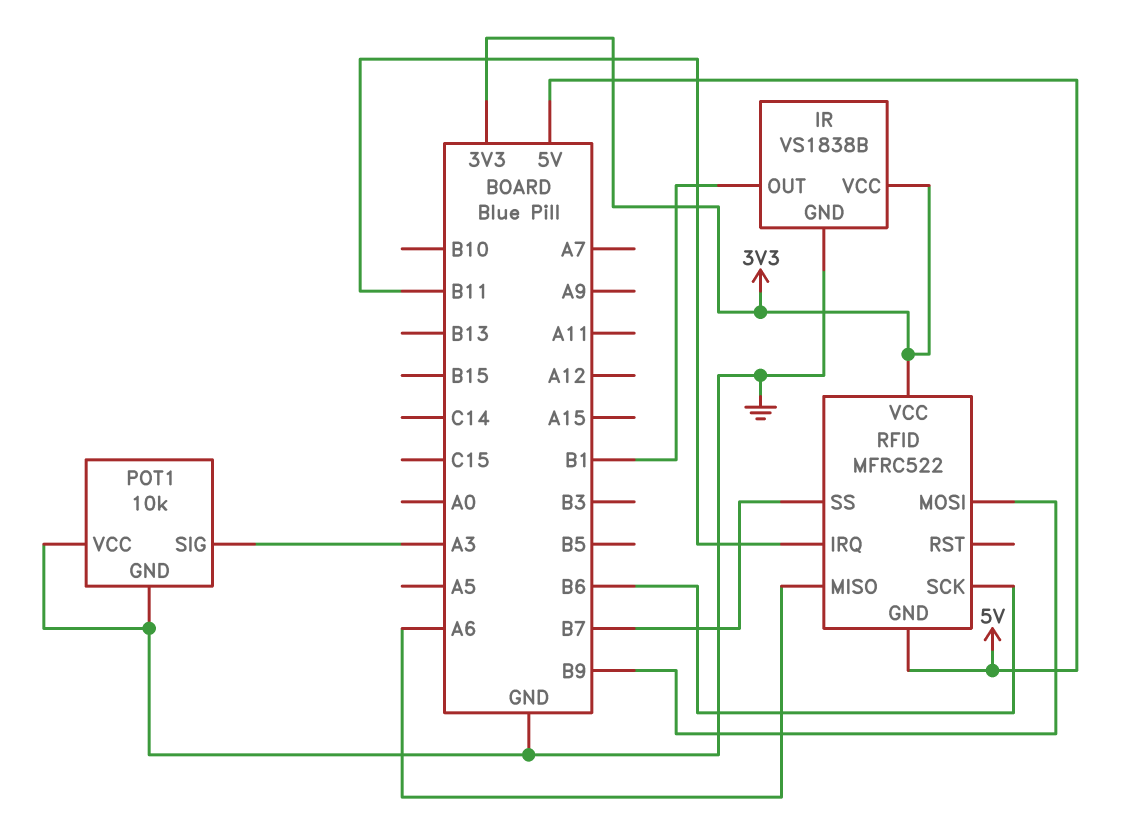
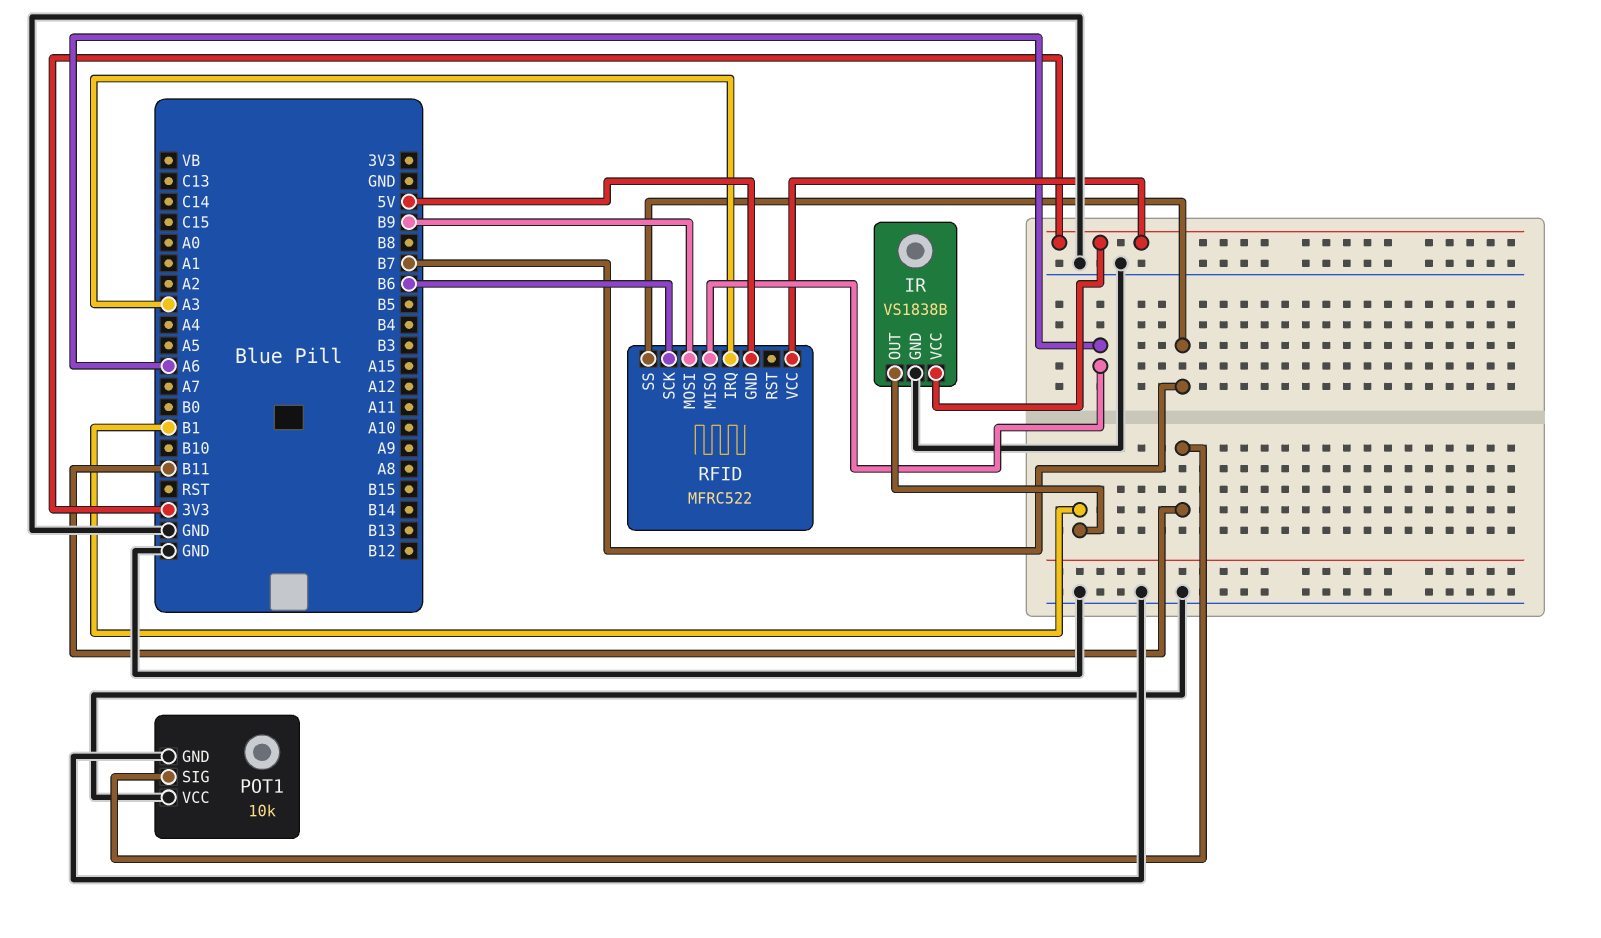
POT1 pin SIG: A3 -> B11
RFID pin IRQ: B11 -> A3

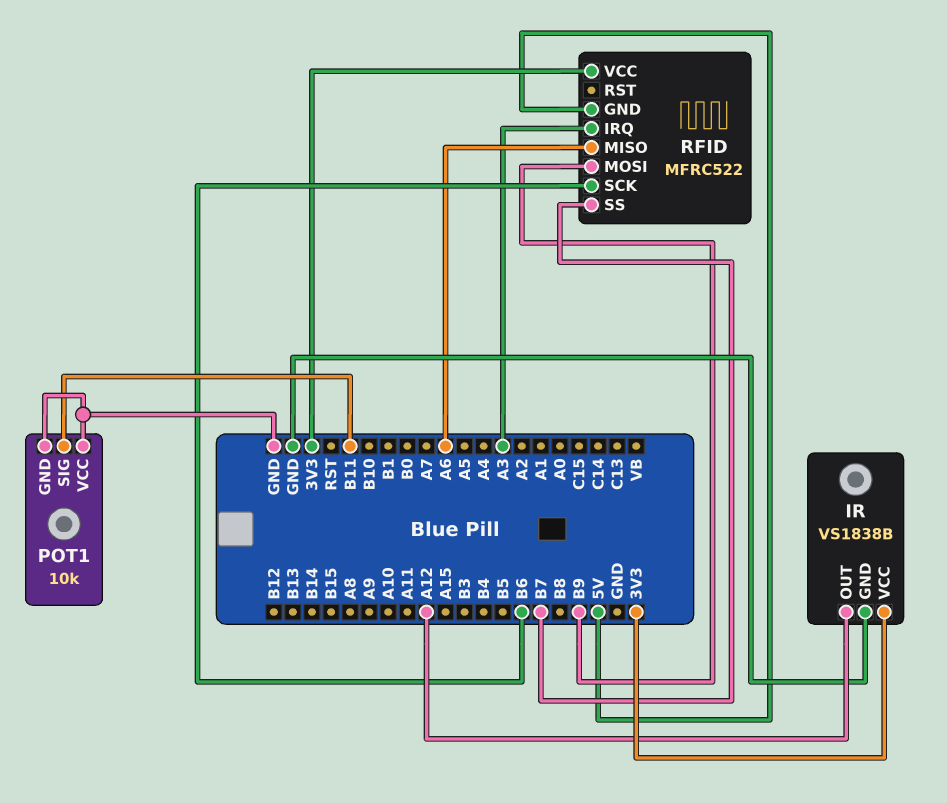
IR pin OUT: B1 -> A12

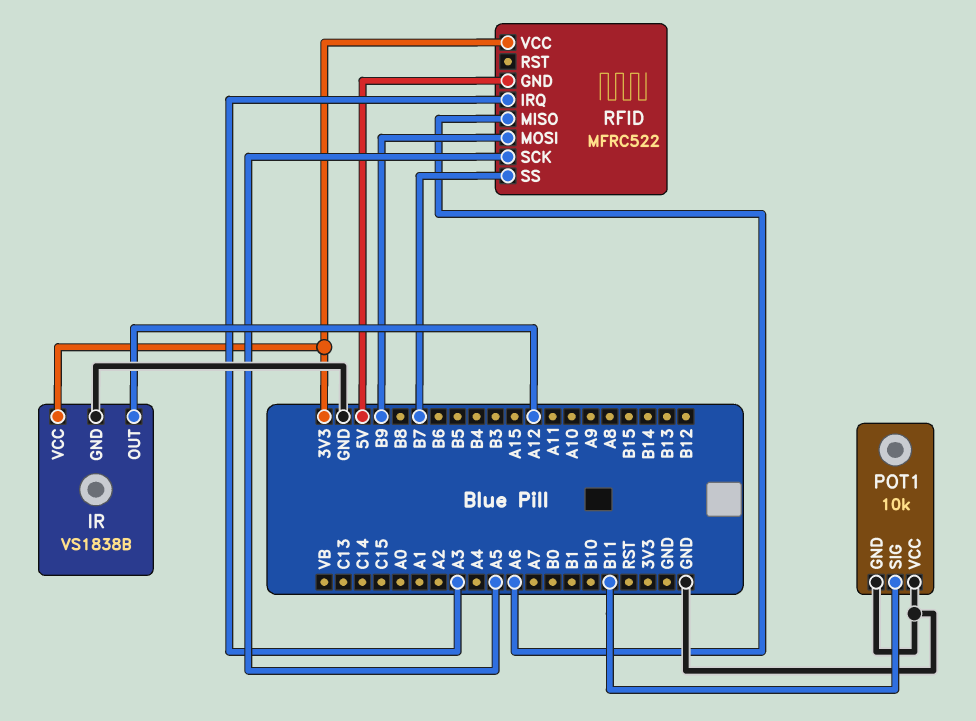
RFID pin SCK: B6 -> A5

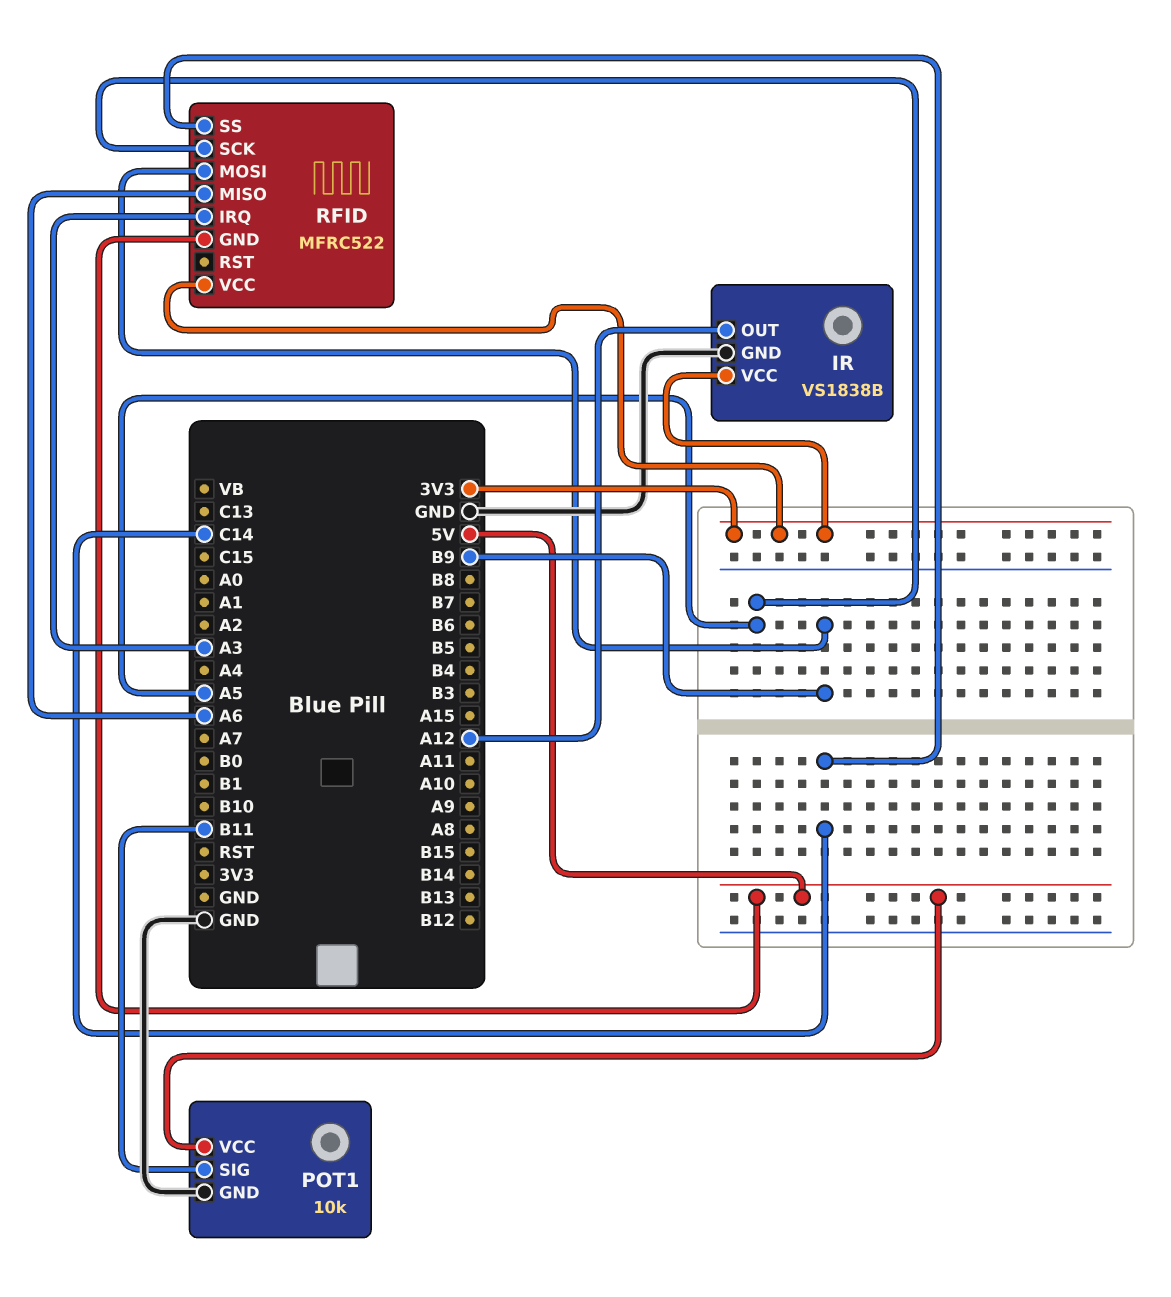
POT1 pin VCC: GND -> 5V
RFID pin SS: B7 -> C14

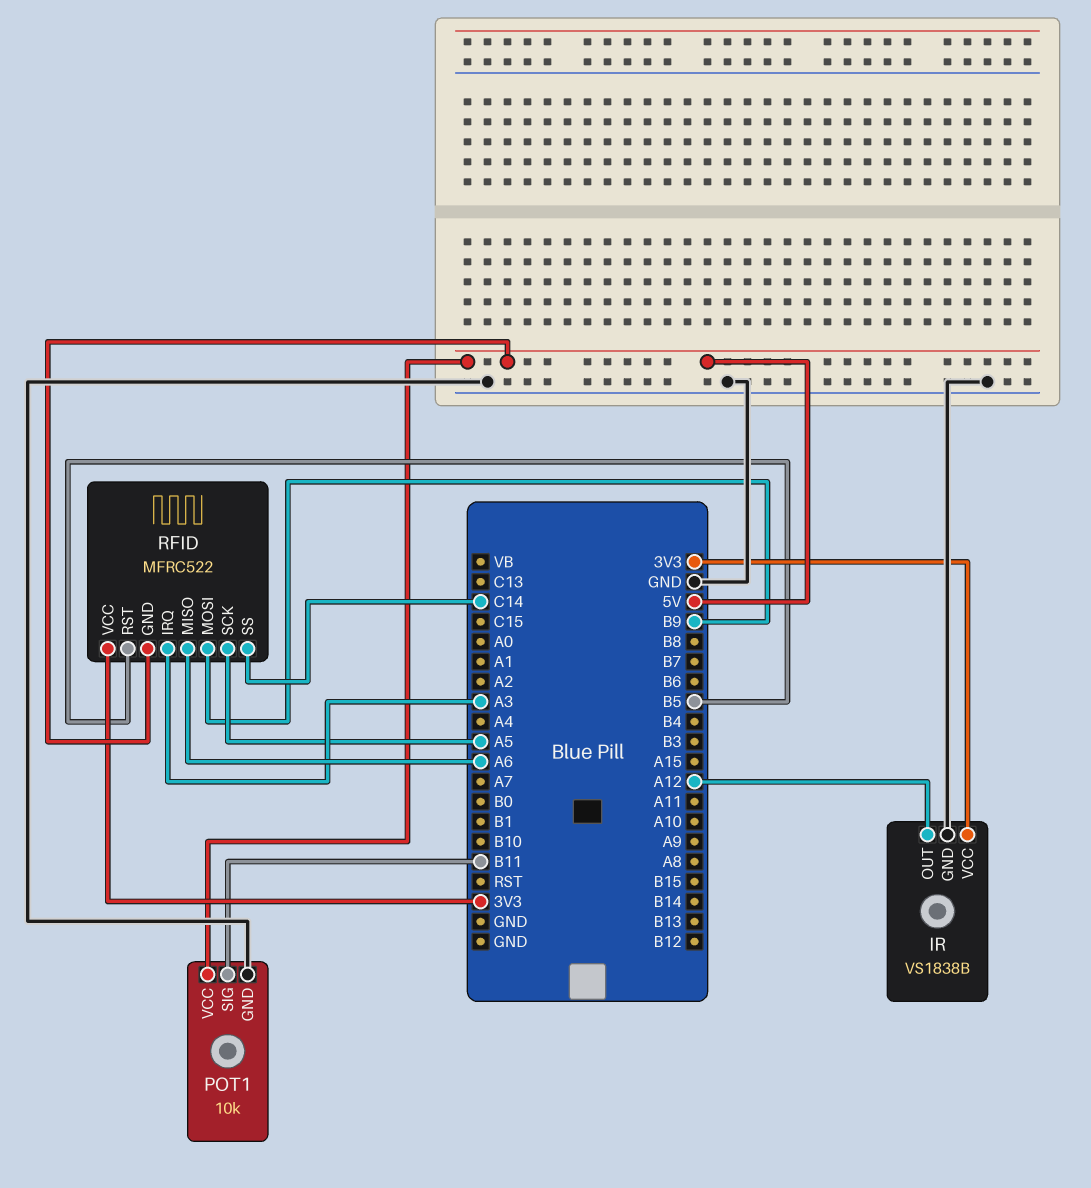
RFID pin RST: none -> B5

